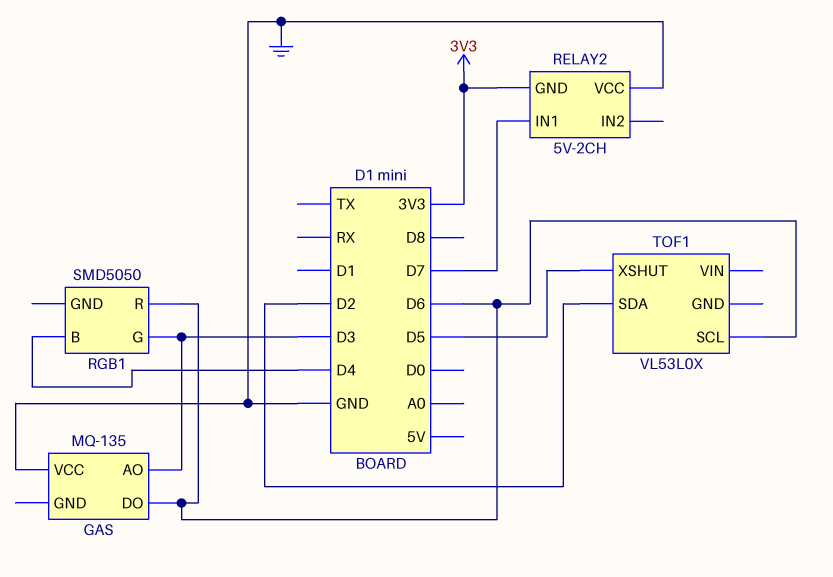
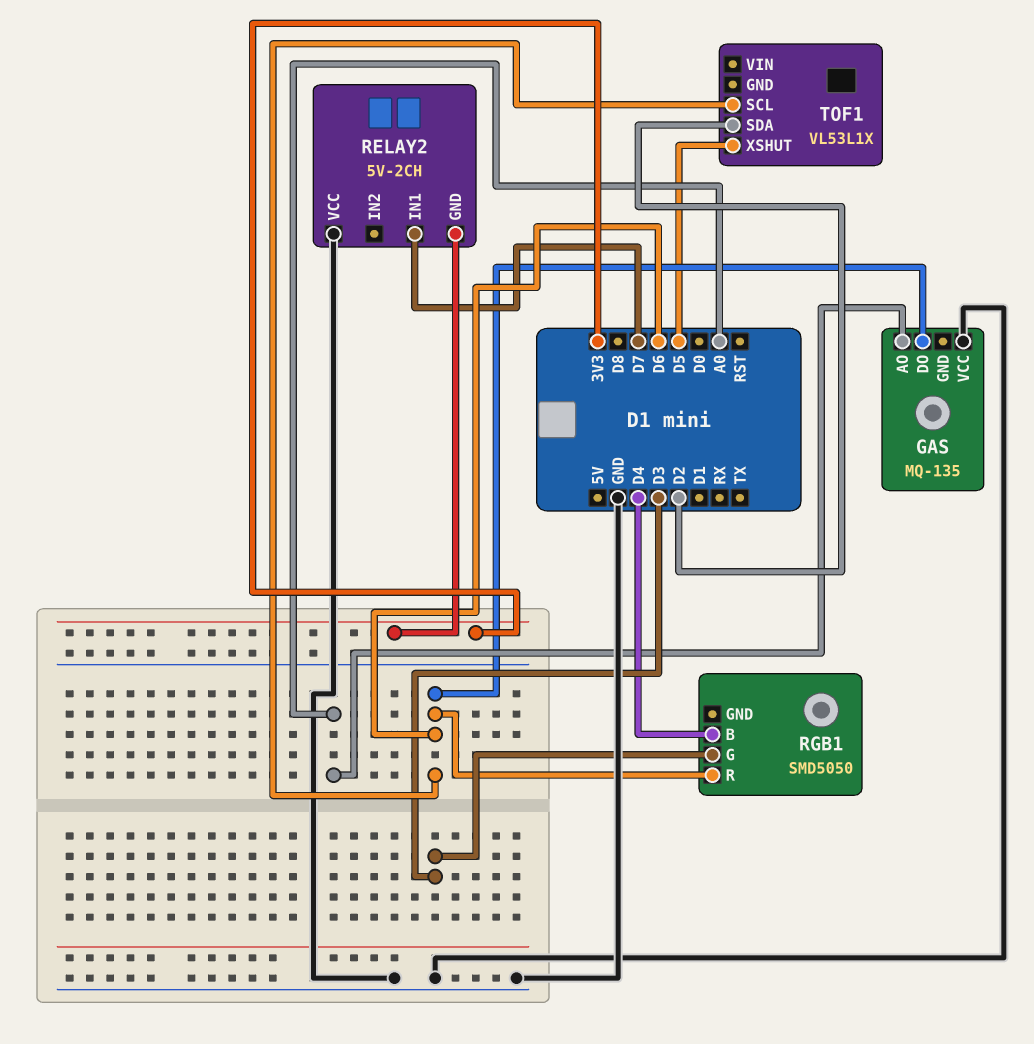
GAS pin AO: D3 -> A0
TOF1: VL53L0X -> VL53L1X

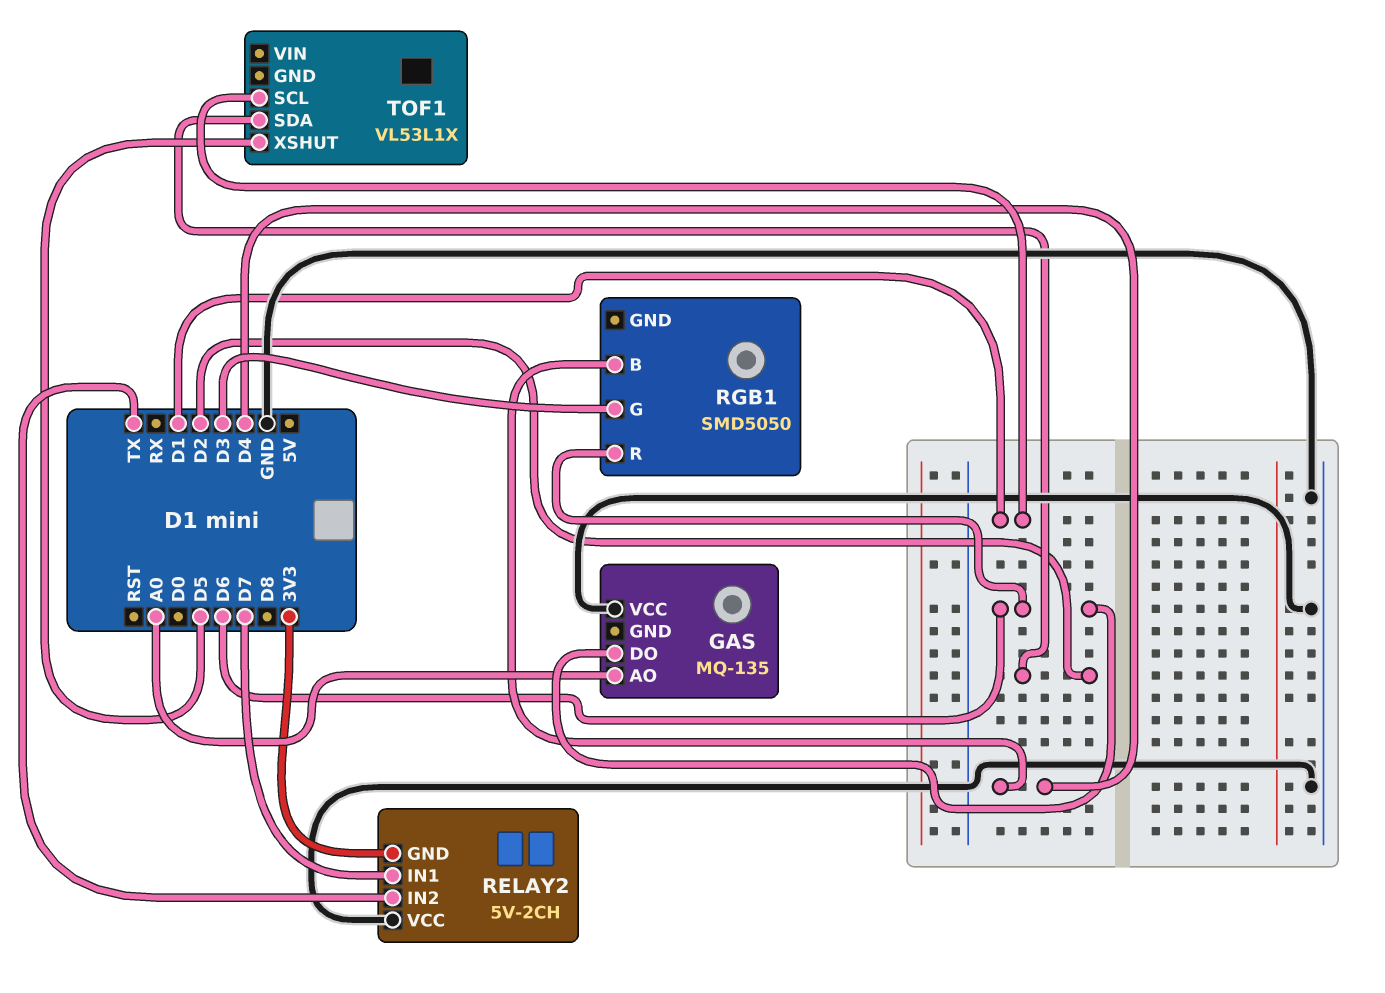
RELAY2 pin IN2: none -> TX
TOF1 pin SCL: D6 -> D1

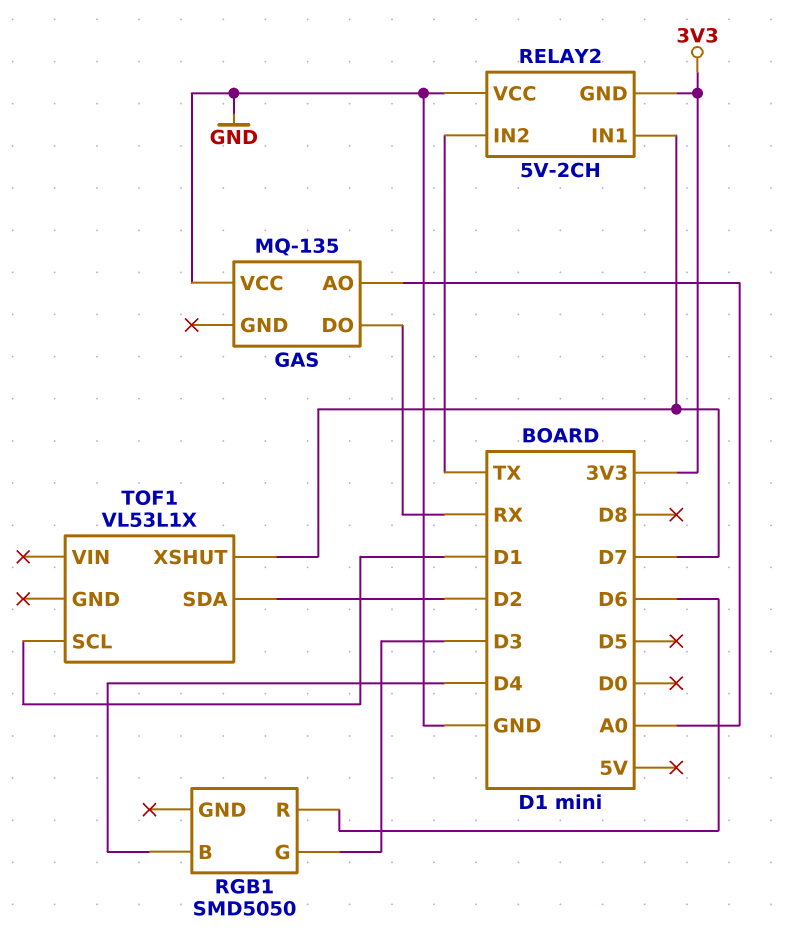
GAS pin DO: D6 -> RX
TOF1 pin XSHUT: D5 -> D7

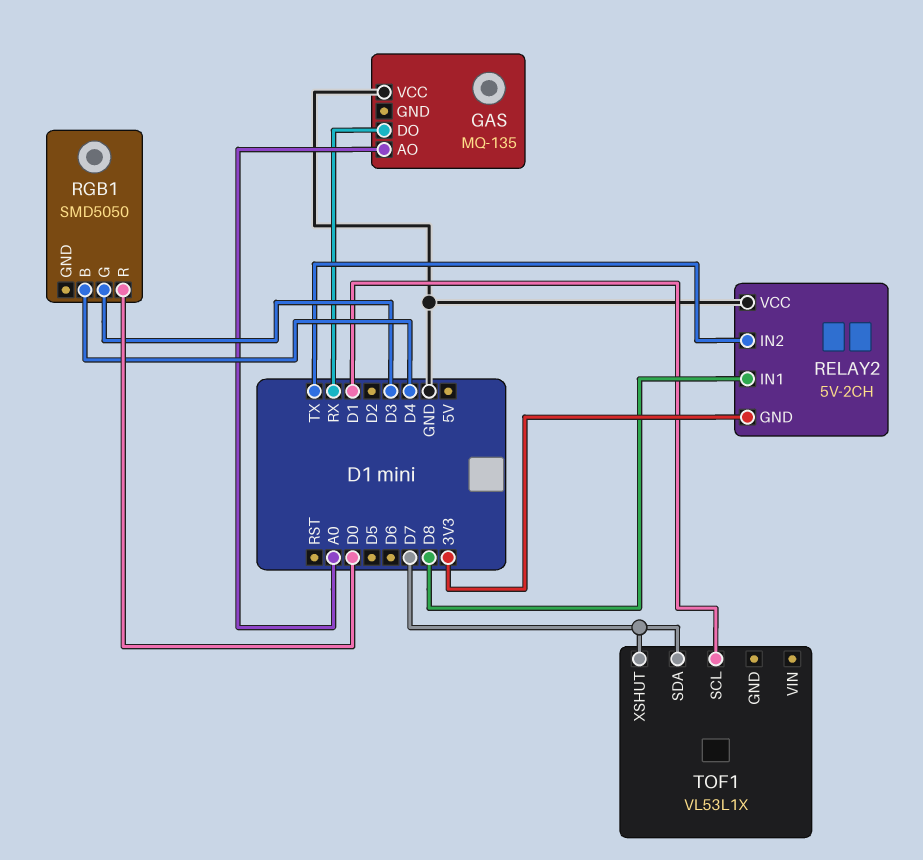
RELAY2 pin IN1: D7 -> D8
RGB1 pin R: D6 -> D0
TOF1 pin SDA: D2 -> D7

